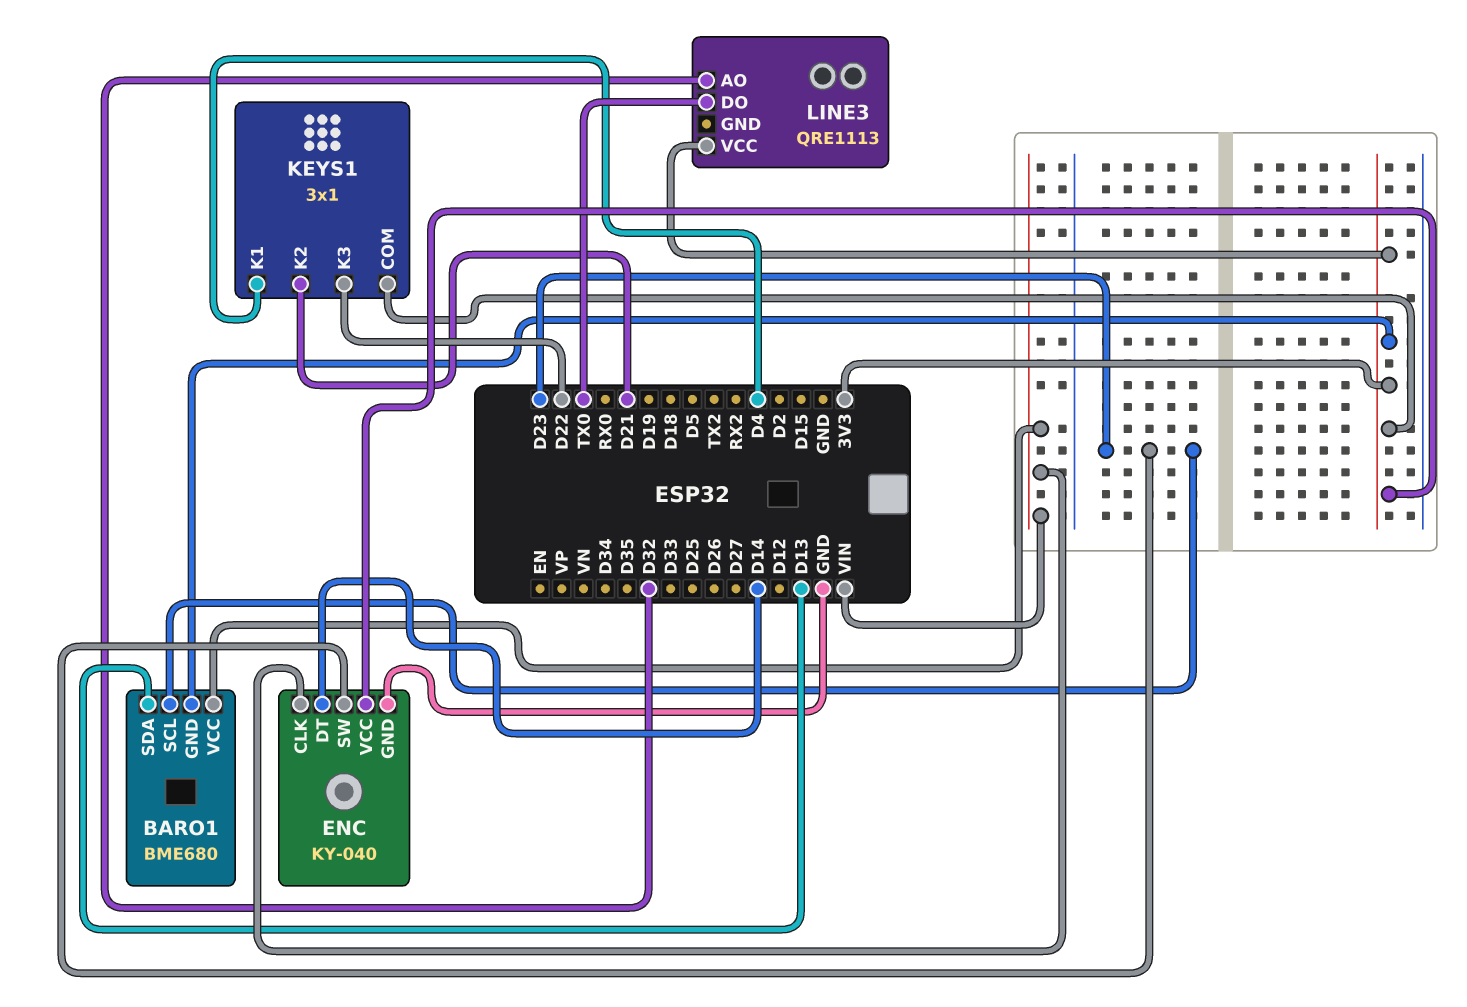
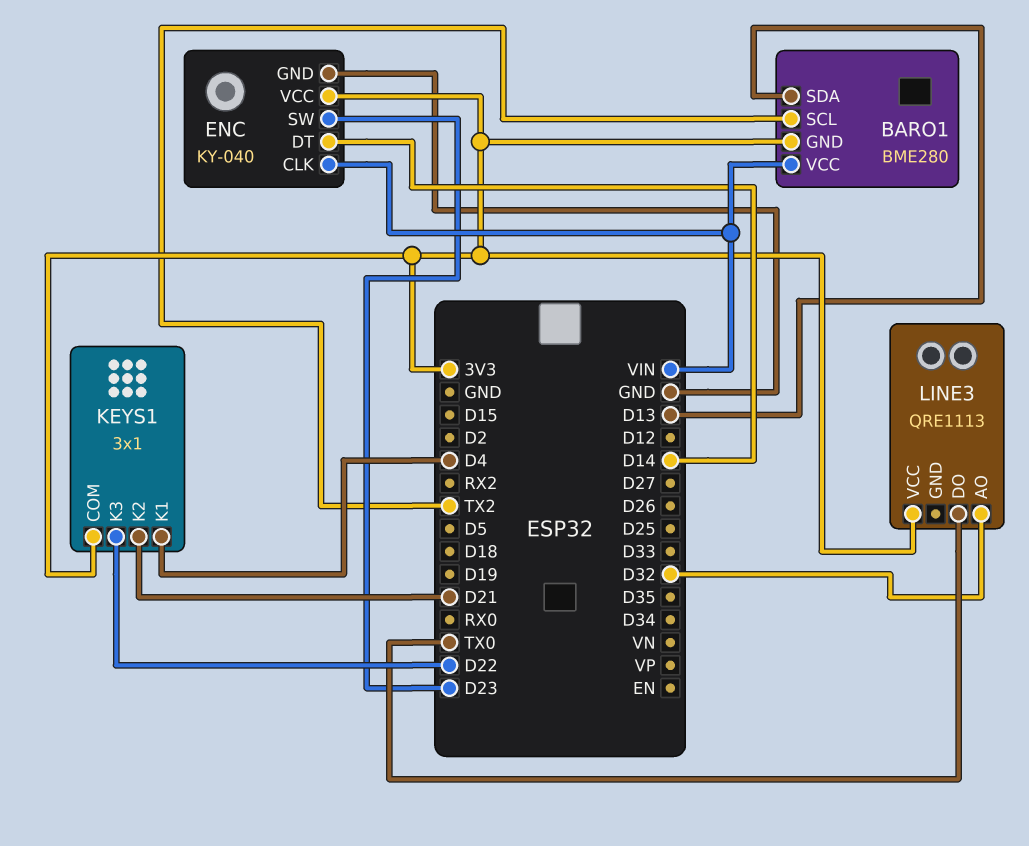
BARO1: BME680 -> BME280
BARO1 pin SCL: D23 -> TX2

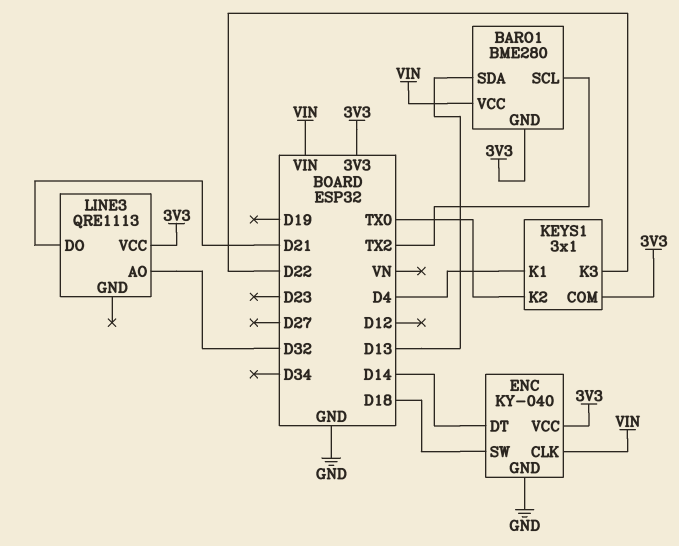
ENC pin SW: D23 -> D18
KEYS1 pin K2: D21 -> TX0
LINE3 pin DO: TX0 -> D21

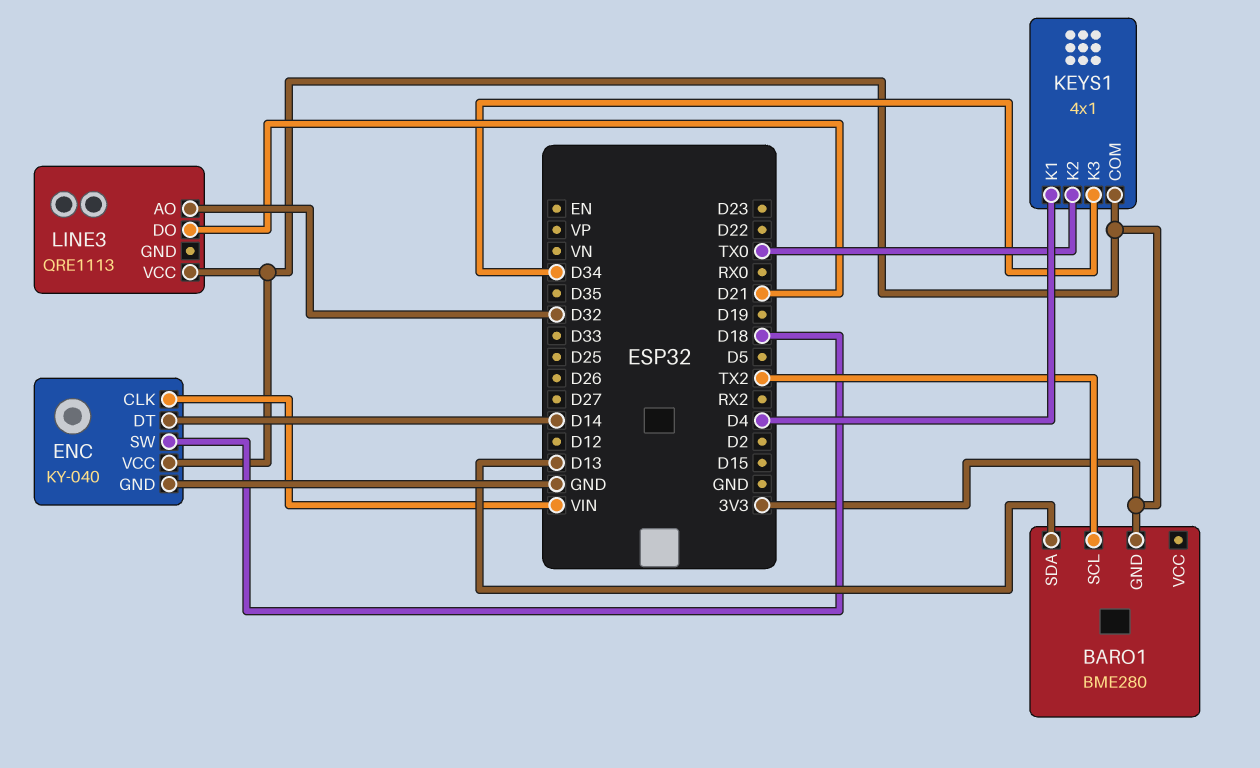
BARO1 pin VCC: VIN -> none
KEYS1: 3x1 -> 4x1
KEYS1 pin K3: D22 -> D34

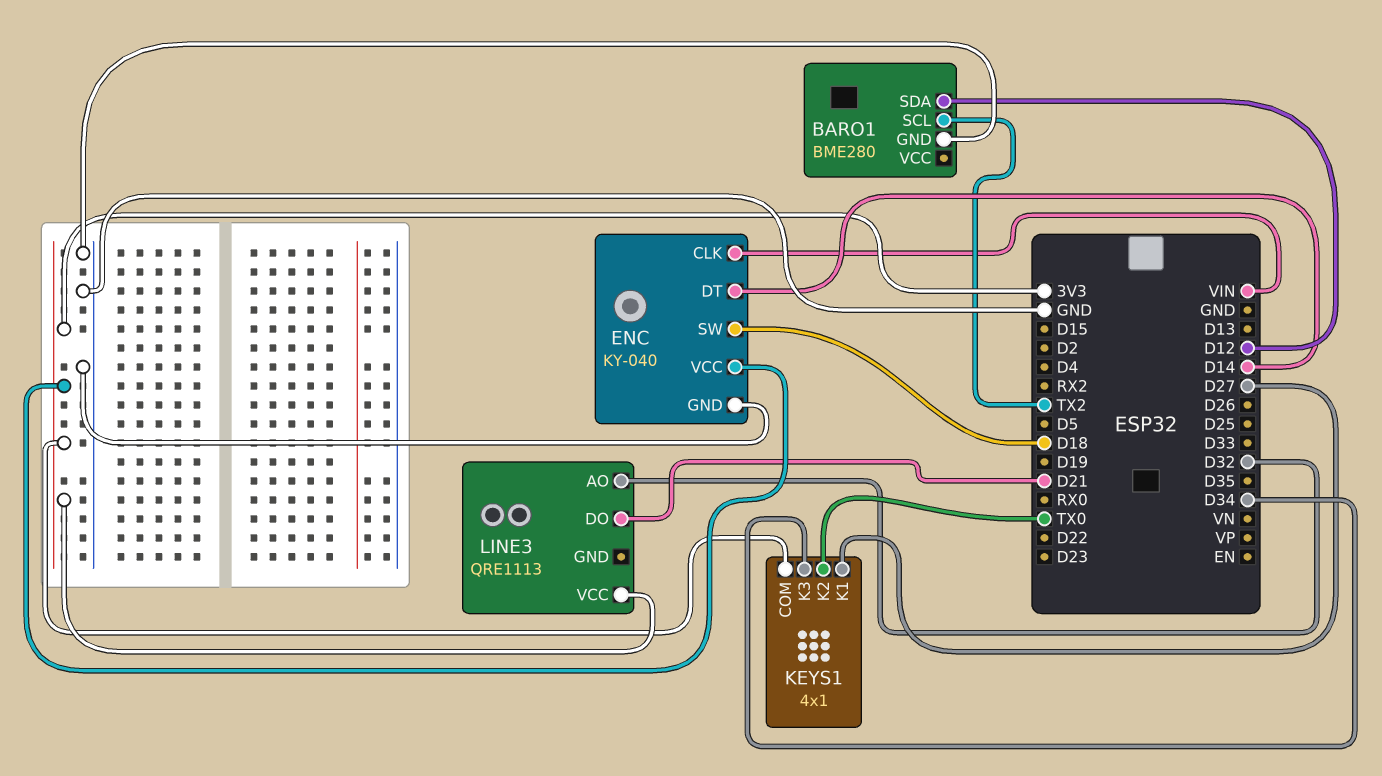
BARO1 pin GND: 3V3 -> GND
BARO1 pin SDA: D13 -> D12
KEYS1 pin K1: D4 -> D27

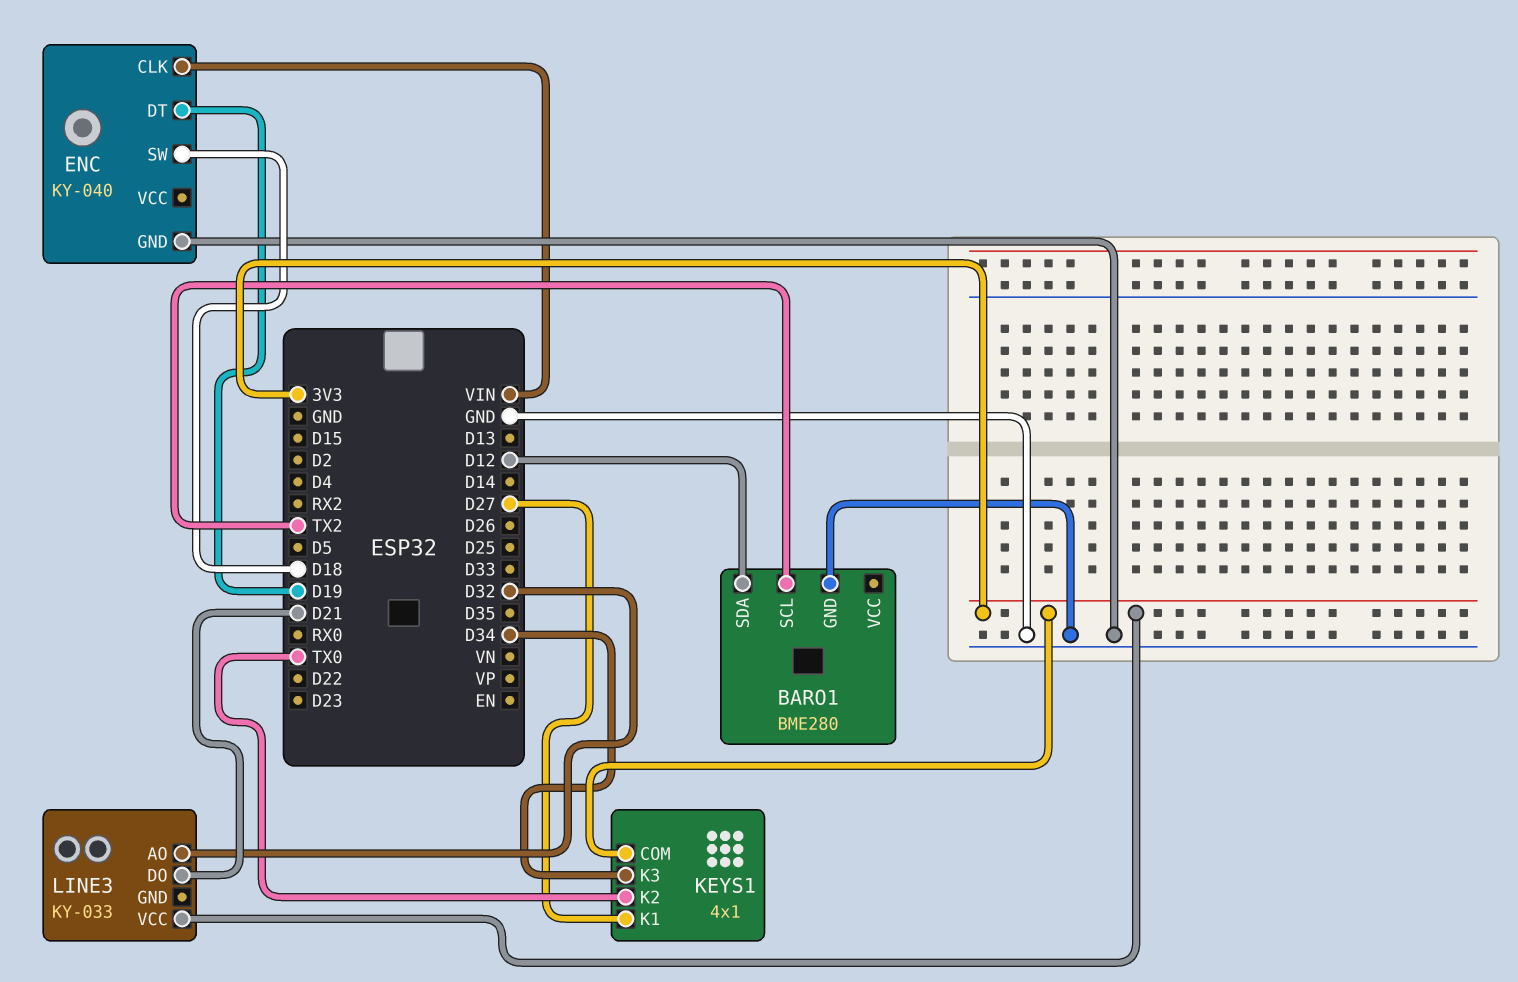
ENC pin DT: D14 -> D19
ENC pin VCC: 3V3 -> none
LINE3: QRE1113 -> KY-033

